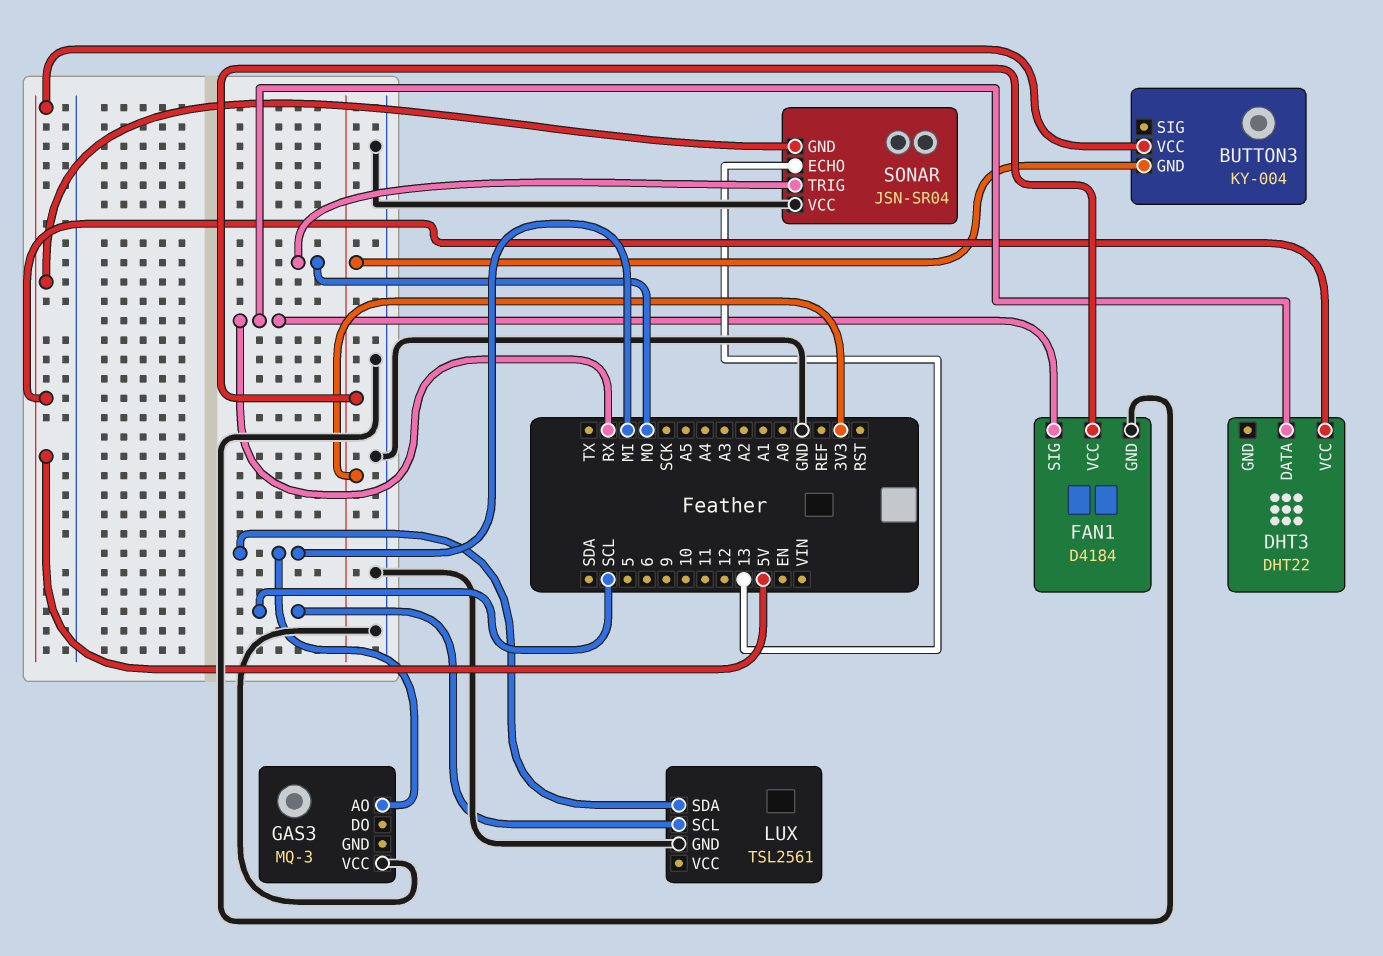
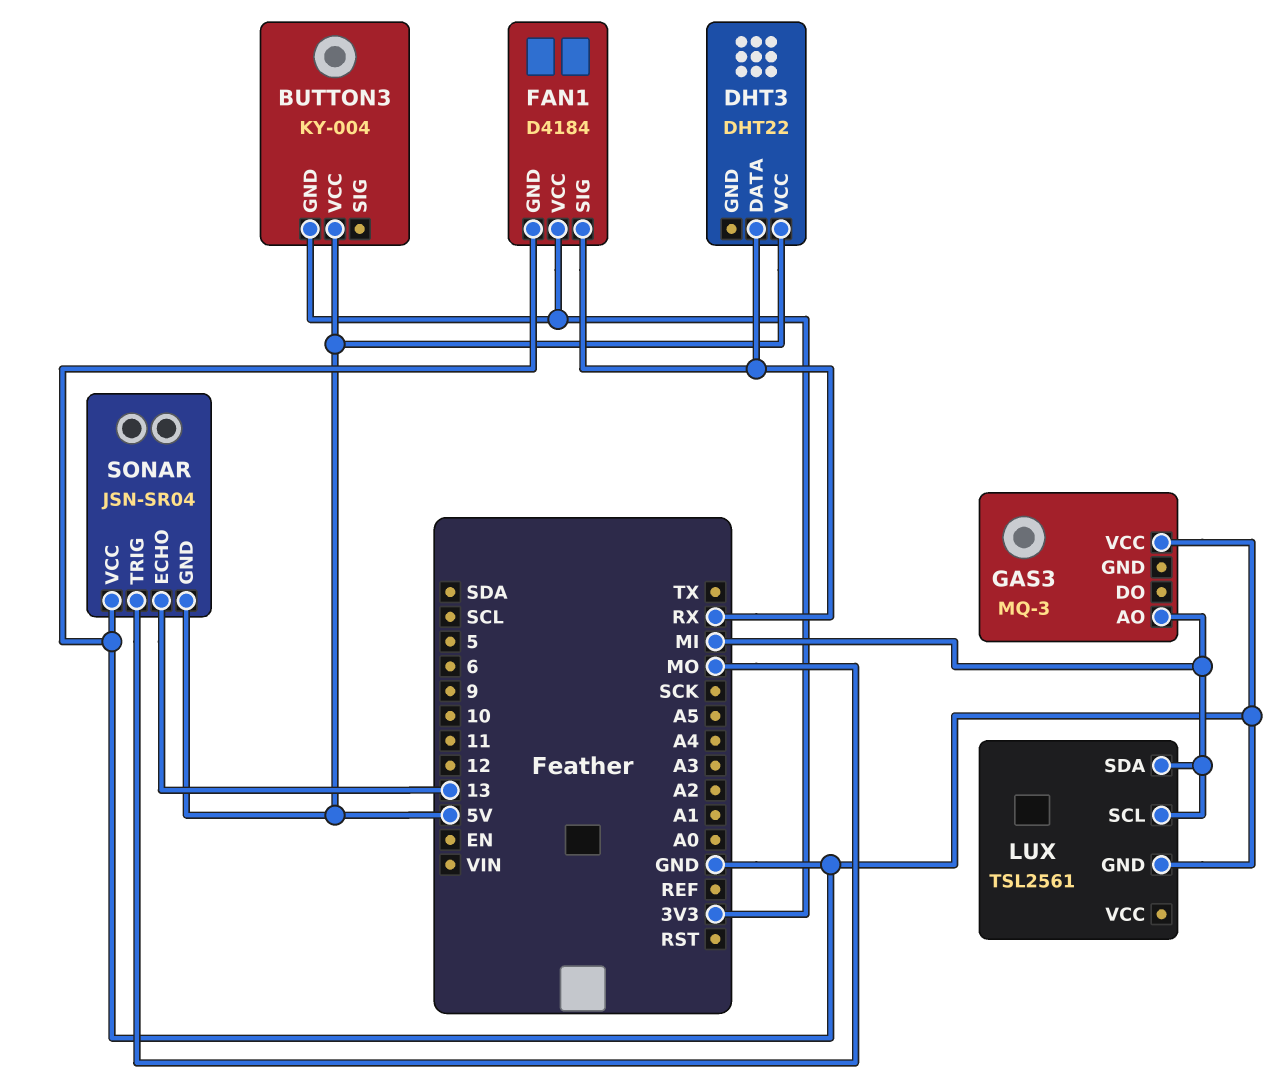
LUX pin SCL: SCL -> MI

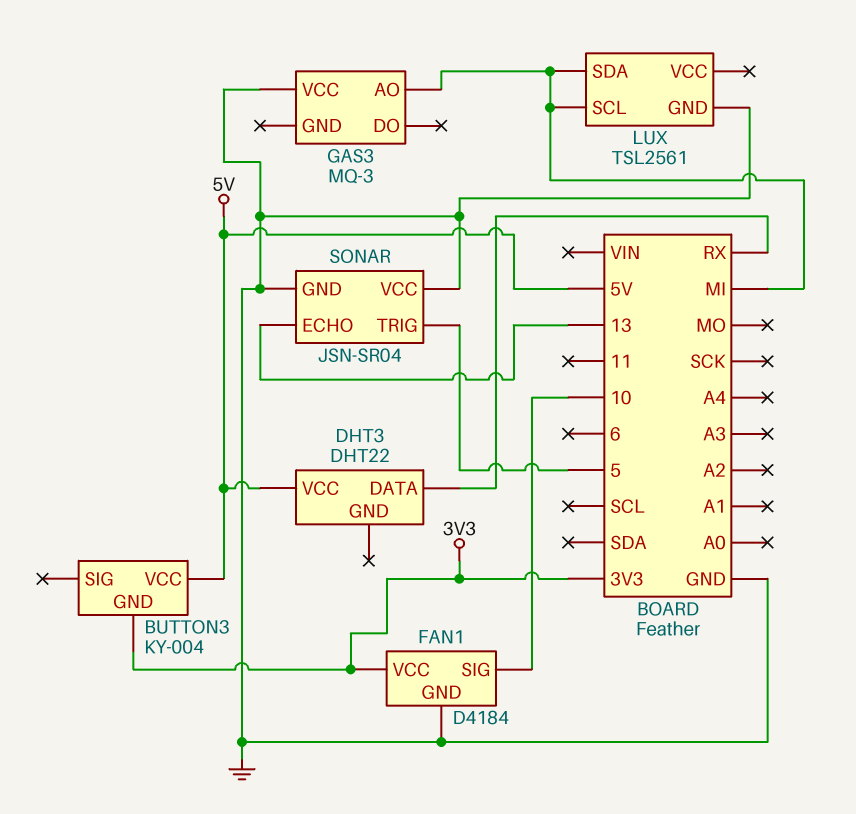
FAN1 pin SIG: RX -> 10
SONAR pin GND: 5V -> GND
SONAR pin TRIG: MO -> 5

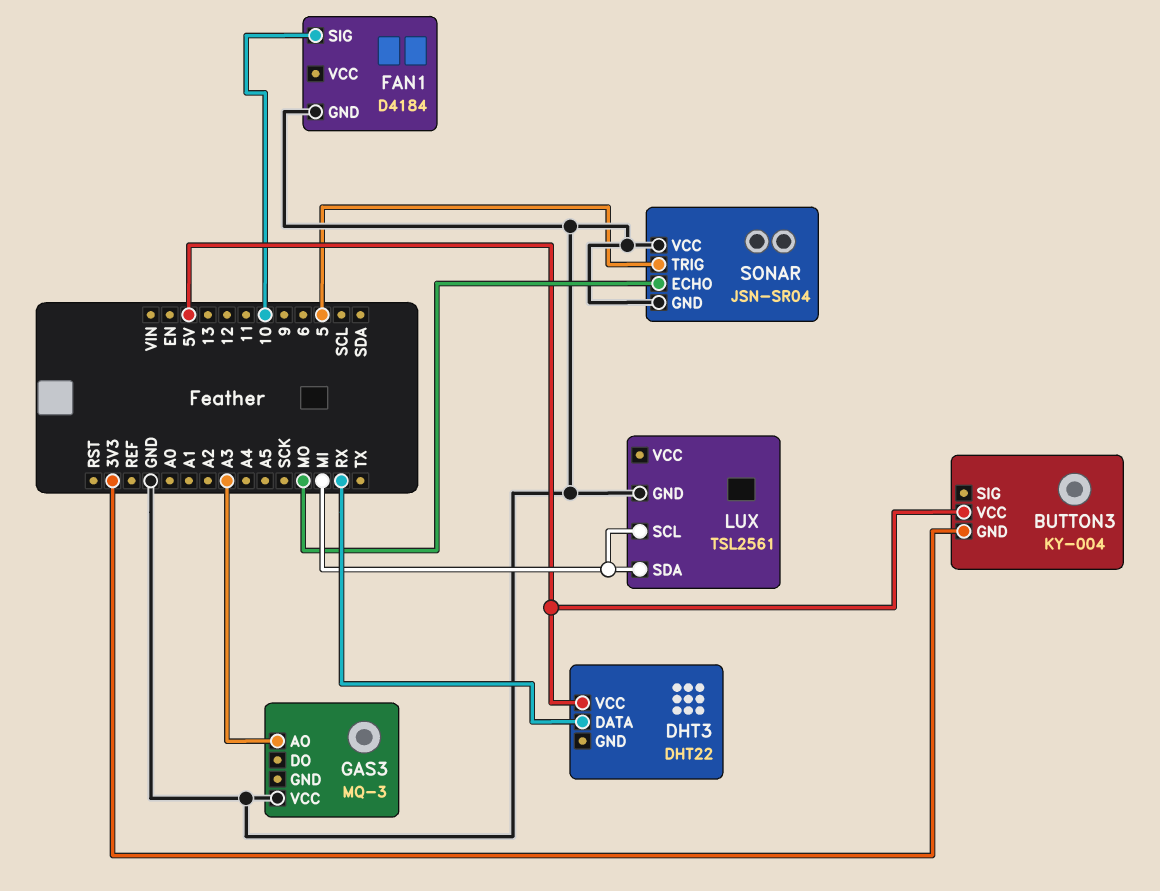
FAN1 pin VCC: 3V3 -> none
GAS3 pin AO: MI -> A3
SONAR pin ECHO: 13 -> MO

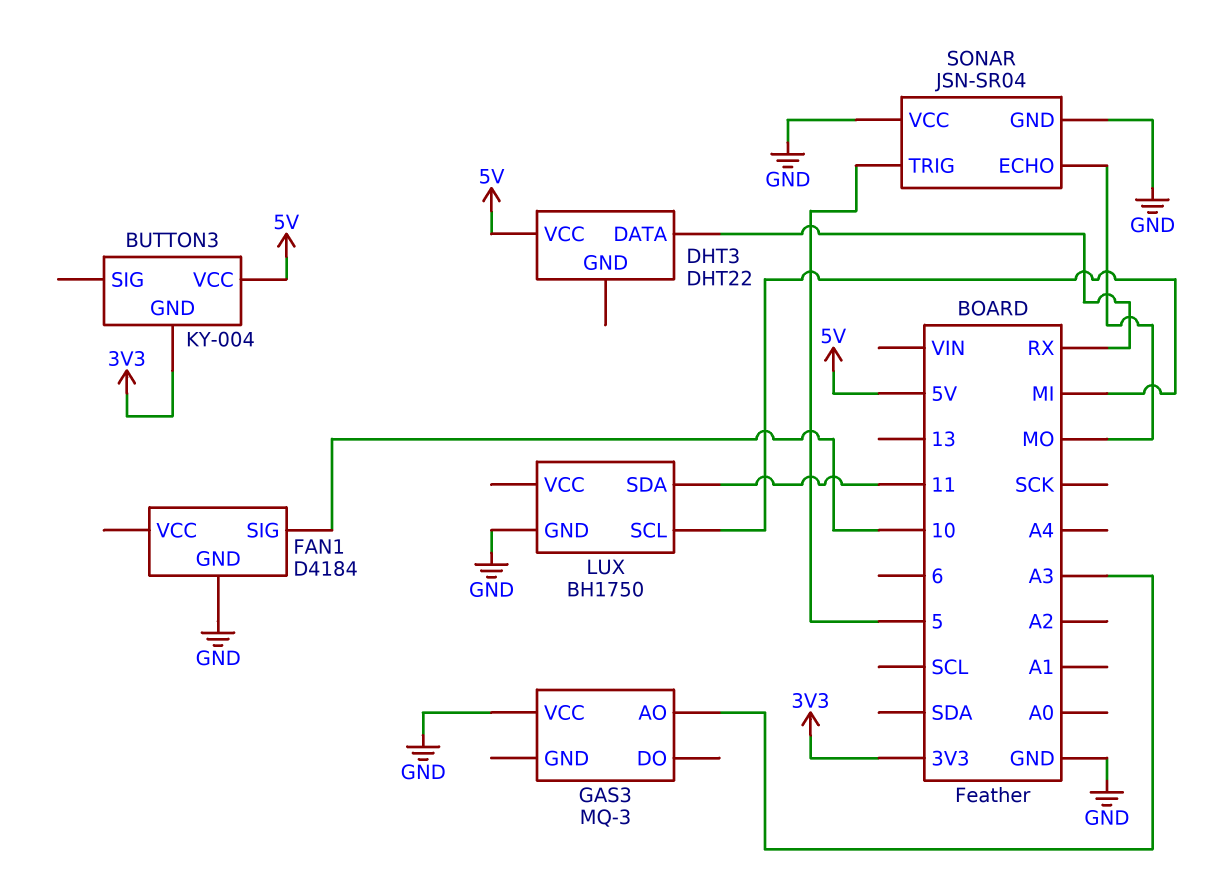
LUX: TSL2561 -> BH1750
LUX pin SDA: MI -> 11

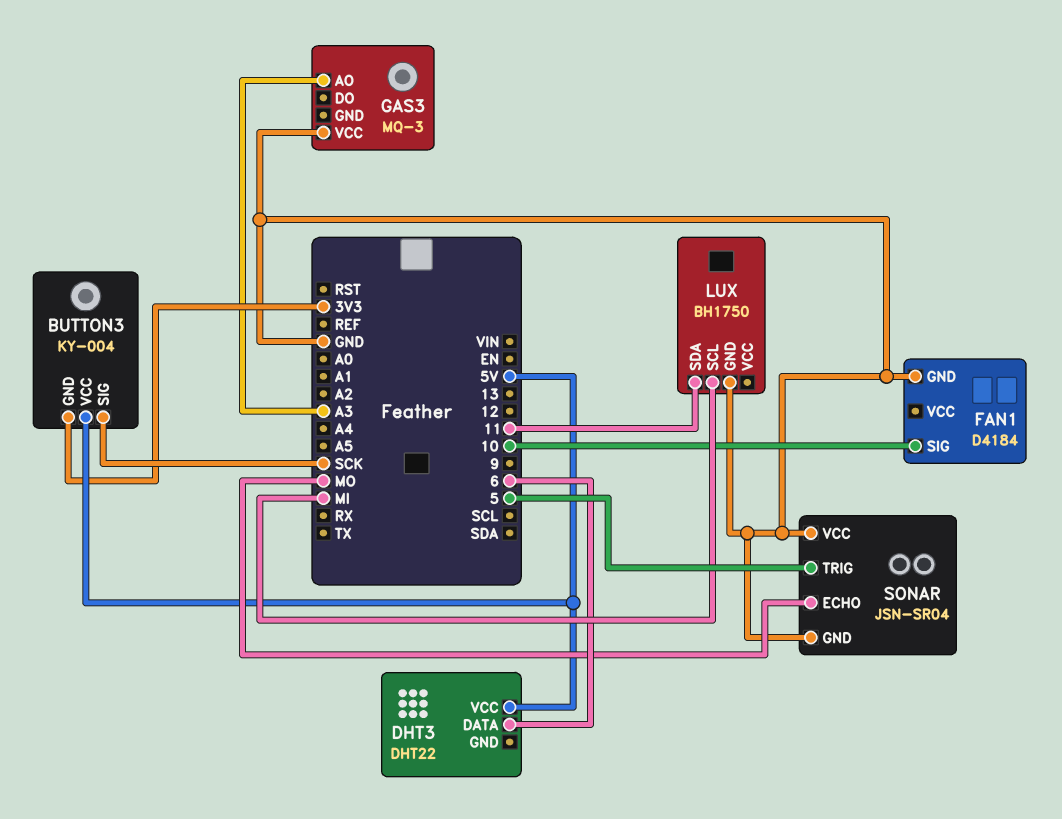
BUTTON3 pin SIG: none -> SCK
DHT3 pin DATA: RX -> 6

